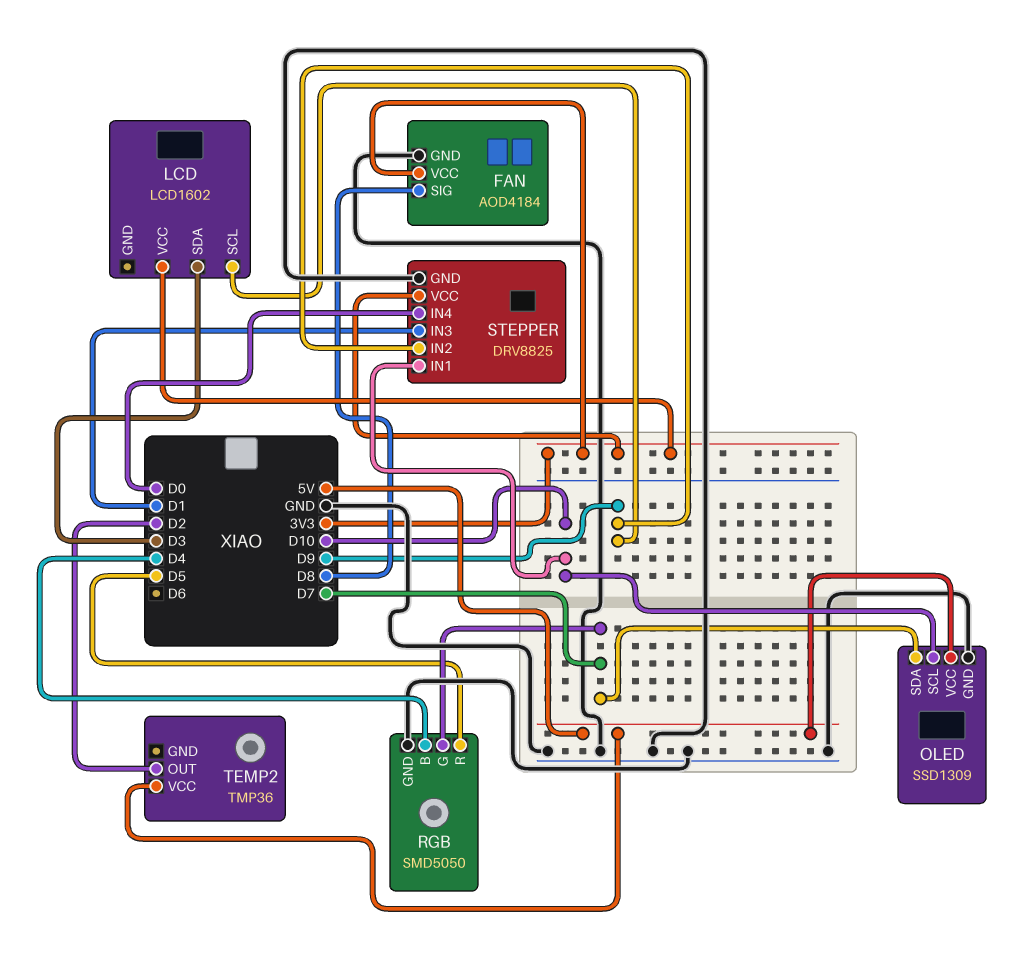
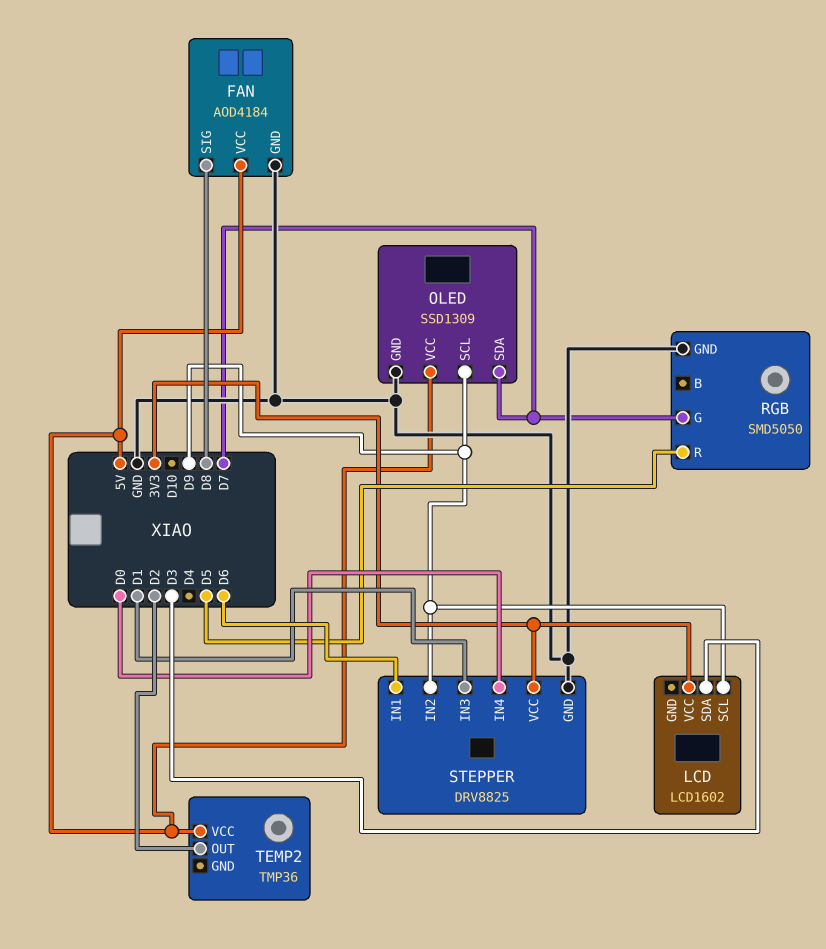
FAN pin VCC: 3V3 -> 5V
OLED pin SCL: D10 -> D9
RGB pin B: D4 -> none
STEPPER pin IN1: D10 -> D6

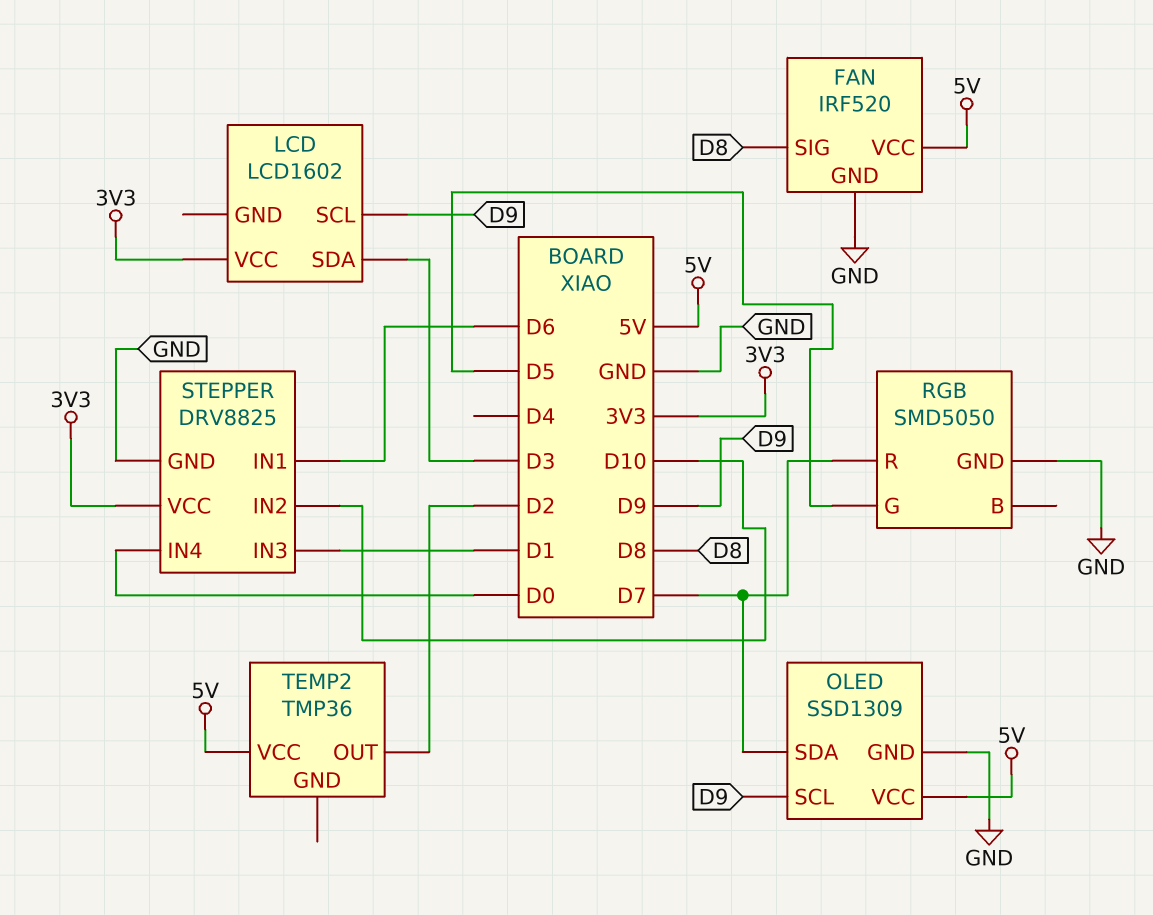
FAN: AOD4184 -> IRF520
RGB pin G: D7 -> D5
RGB pin R: D5 -> D7
STEPPER pin IN2: D9 -> D10

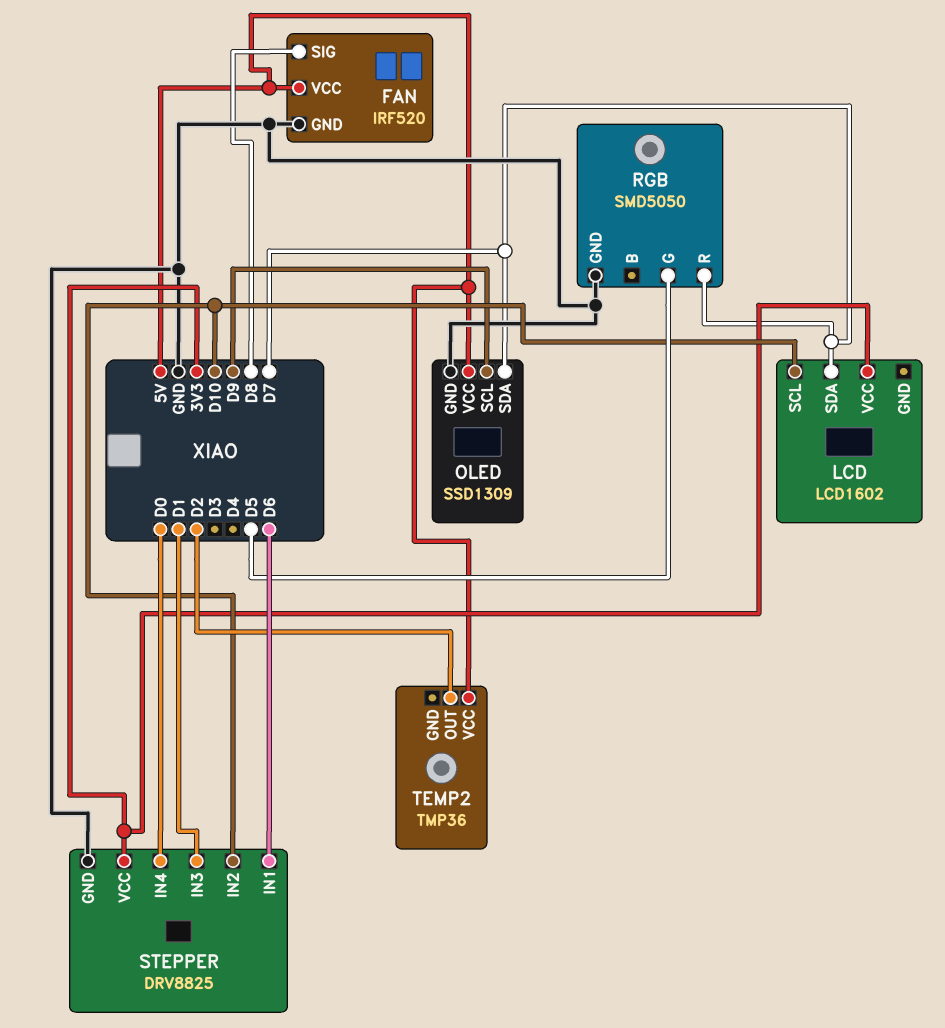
LCD pin SCL: D9 -> D10
LCD pin SDA: D3 -> D7

